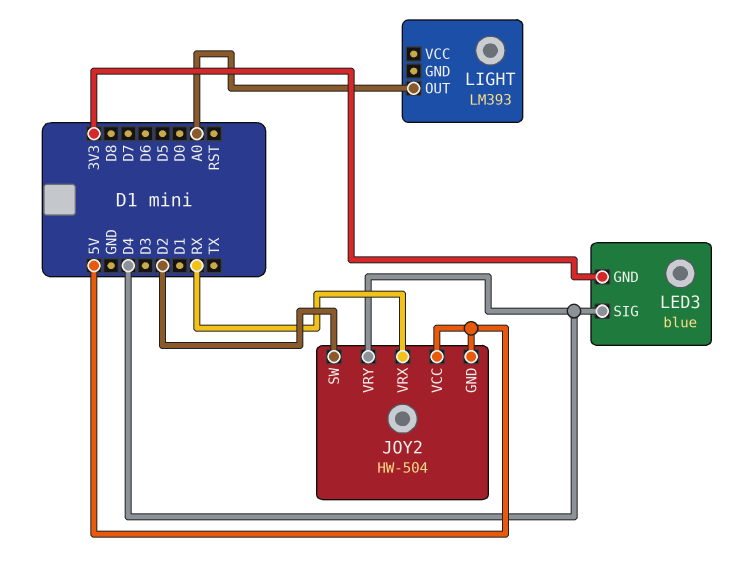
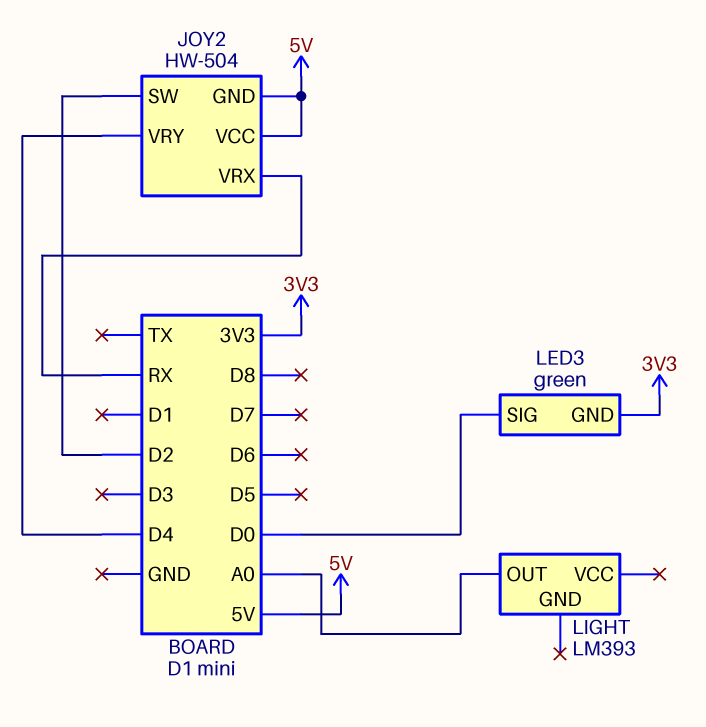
LED3: blue -> green
LED3 pin SIG: D4 -> D0

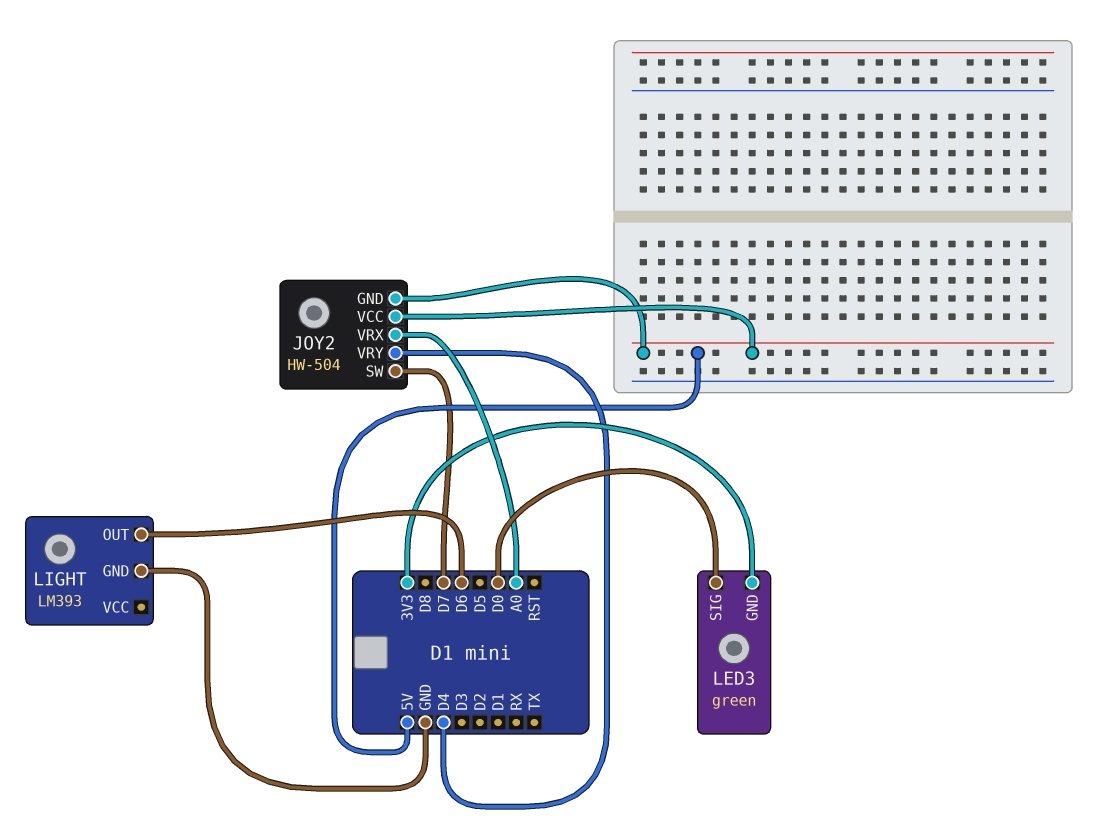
JOY2 pin SW: D2 -> D7
JOY2 pin VRX: RX -> A0
LIGHT pin GND: none -> GND
LIGHT pin OUT: A0 -> D6

